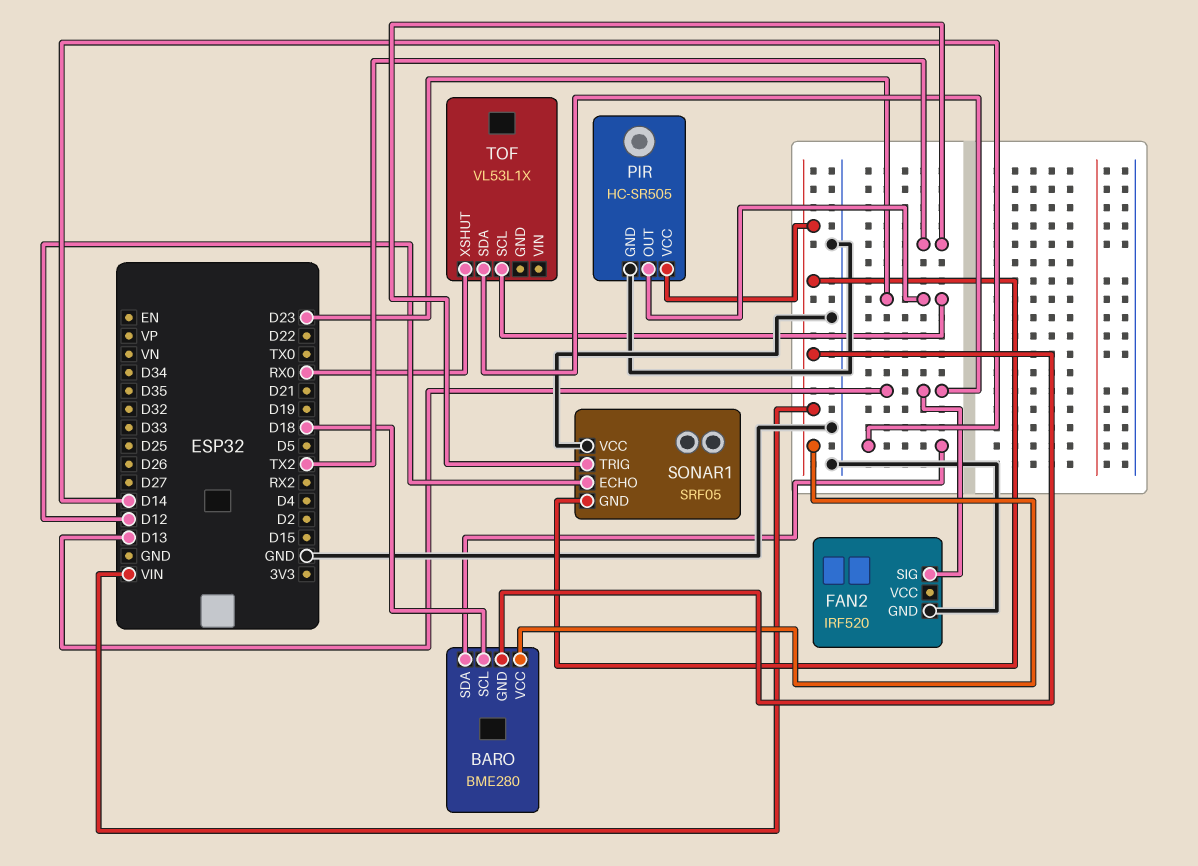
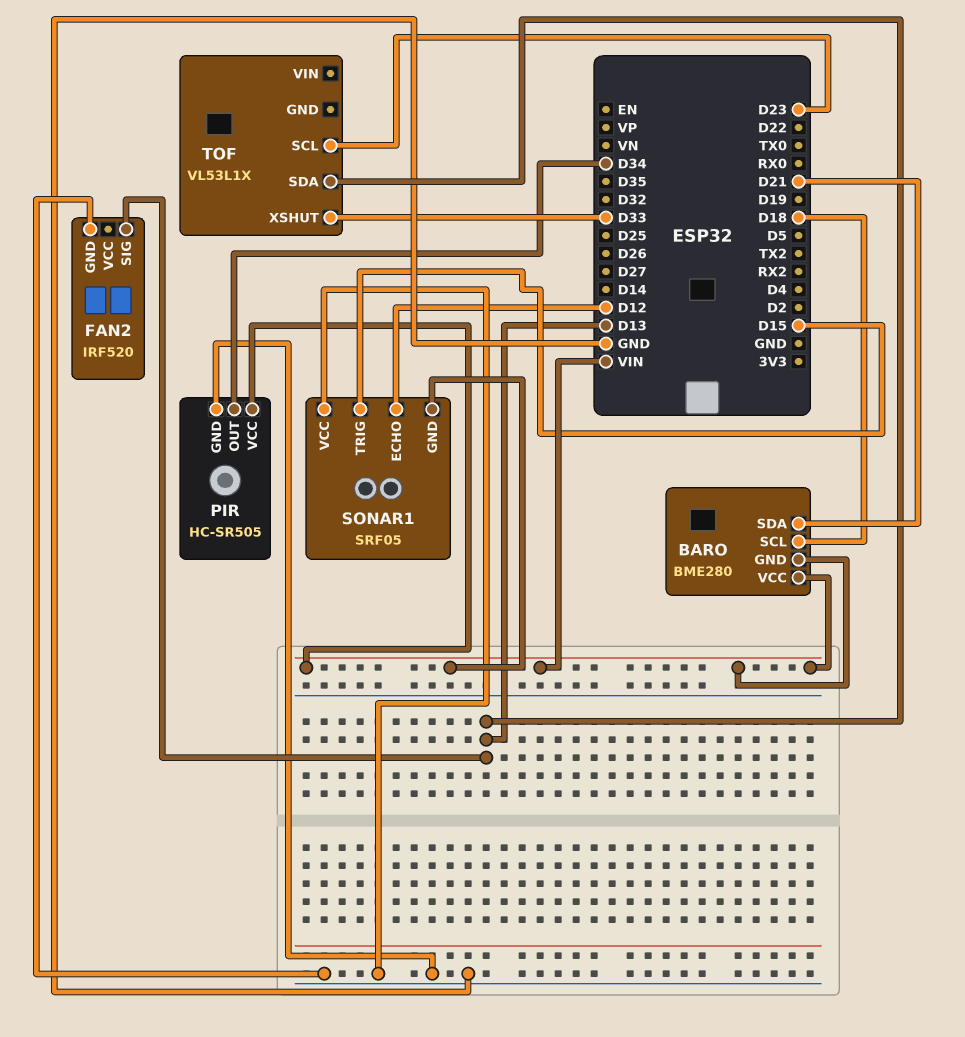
BARO pin SDA: D14 -> D21
PIR pin OUT: D23 -> D34
SONAR1 pin TRIG: TX2 -> D15
TOF pin XSHUT: RX0 -> D33

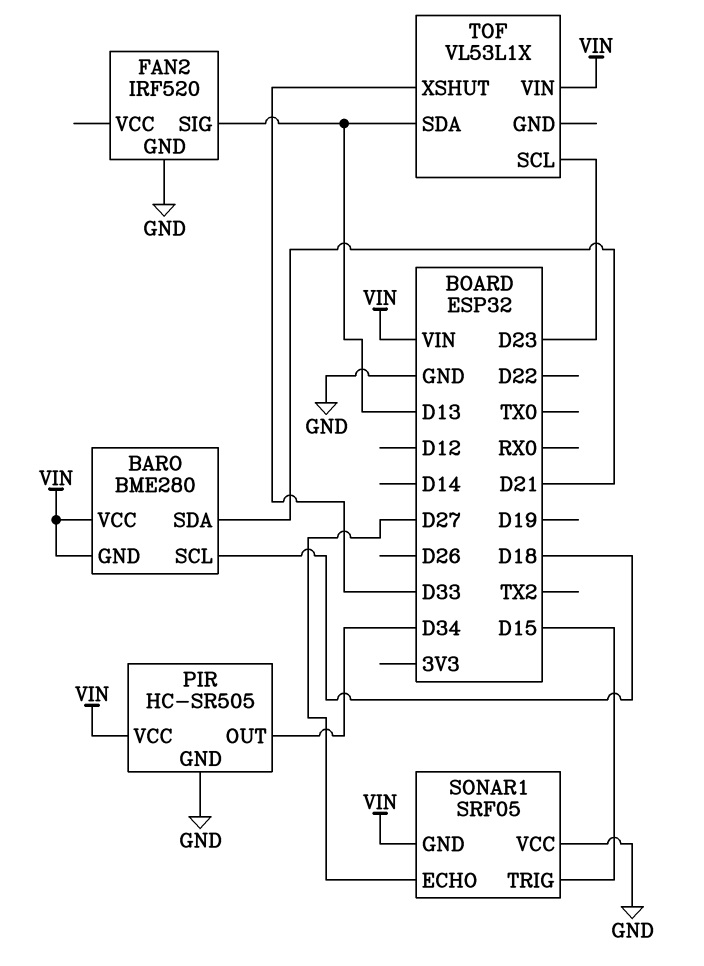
SONAR1 pin ECHO: D12 -> D27
TOF pin VIN: none -> VIN

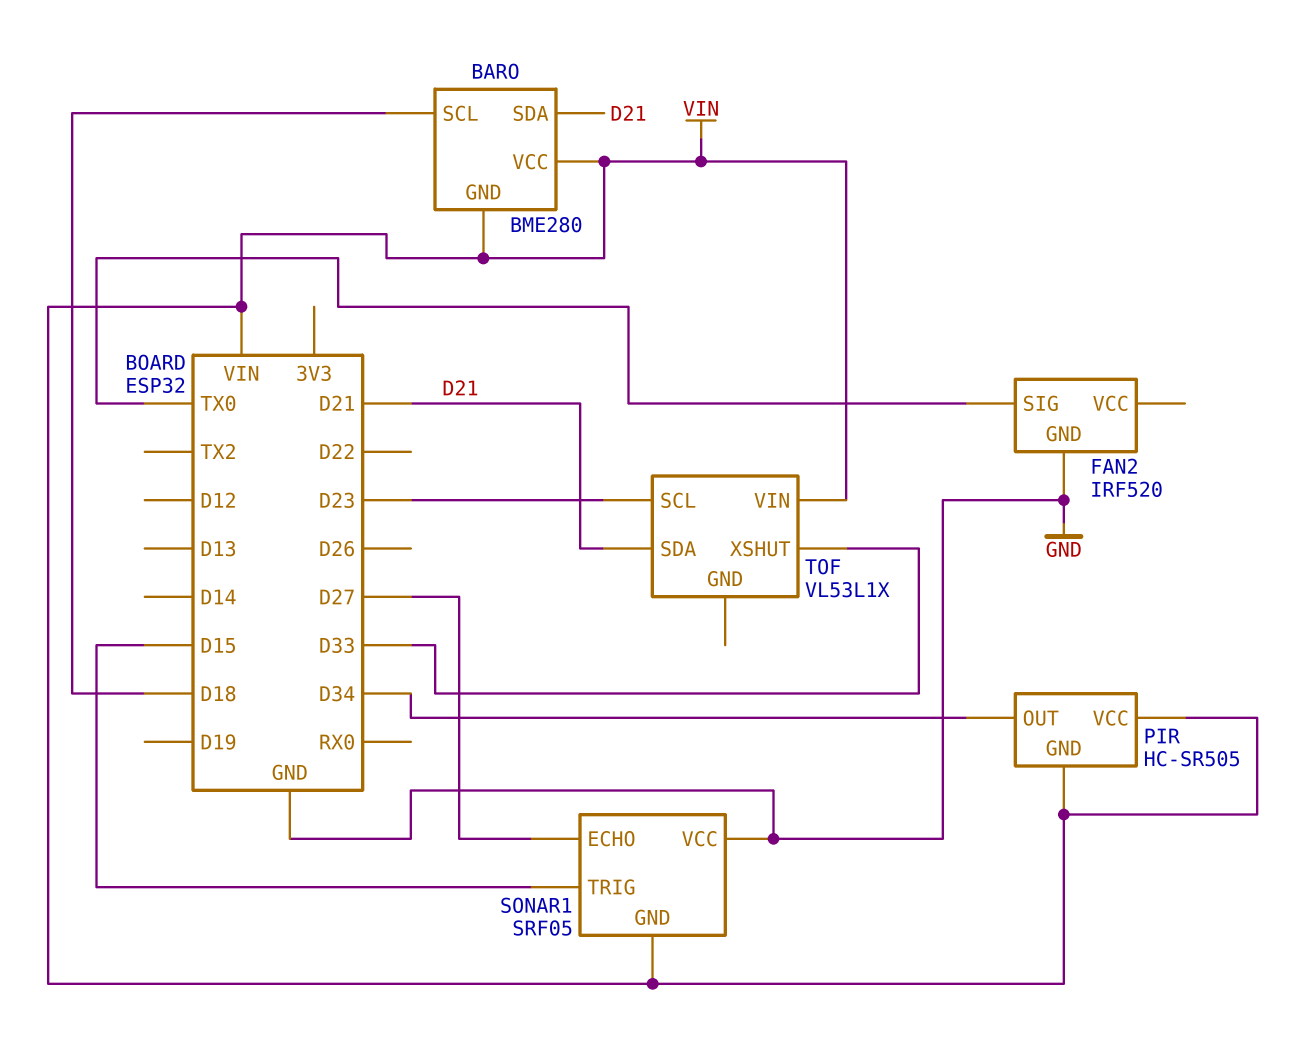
FAN2 pin SIG: D13 -> TX0
PIR pin GND: GND -> VIN
TOF pin SDA: D13 -> D21

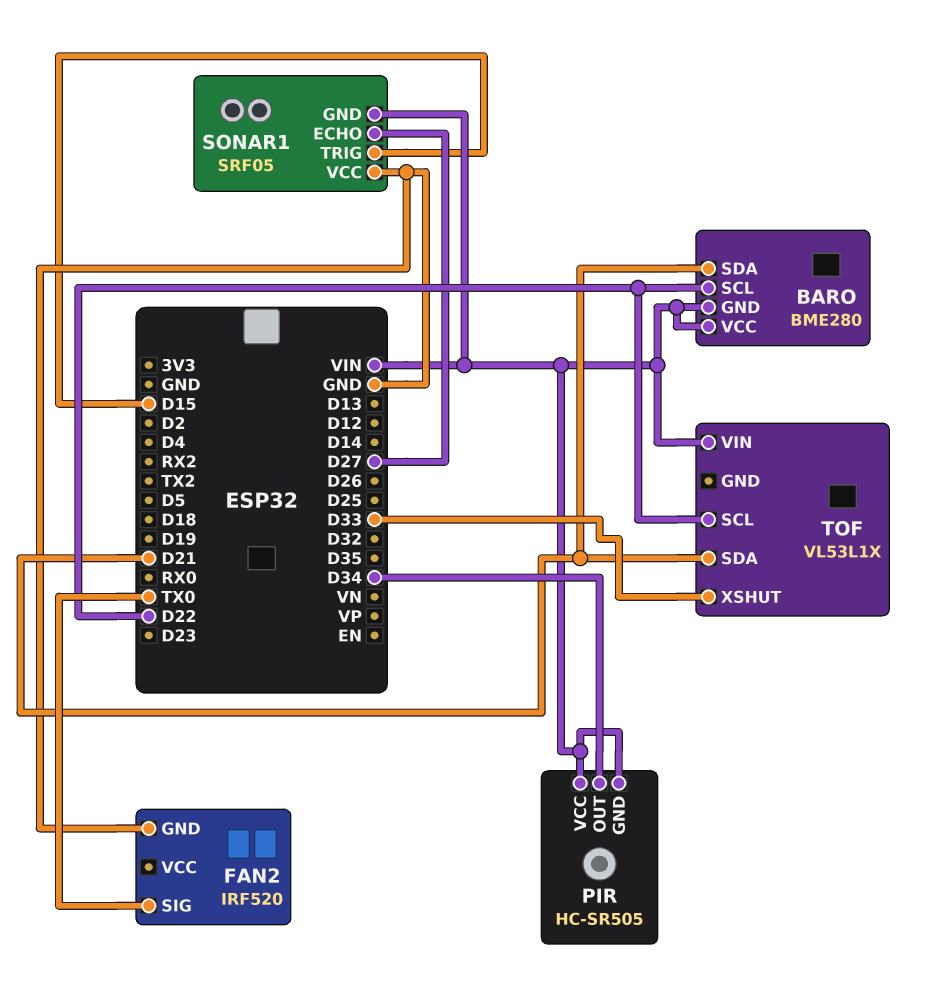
BARO pin SCL: D18 -> D22
TOF pin SCL: D23 -> D22

